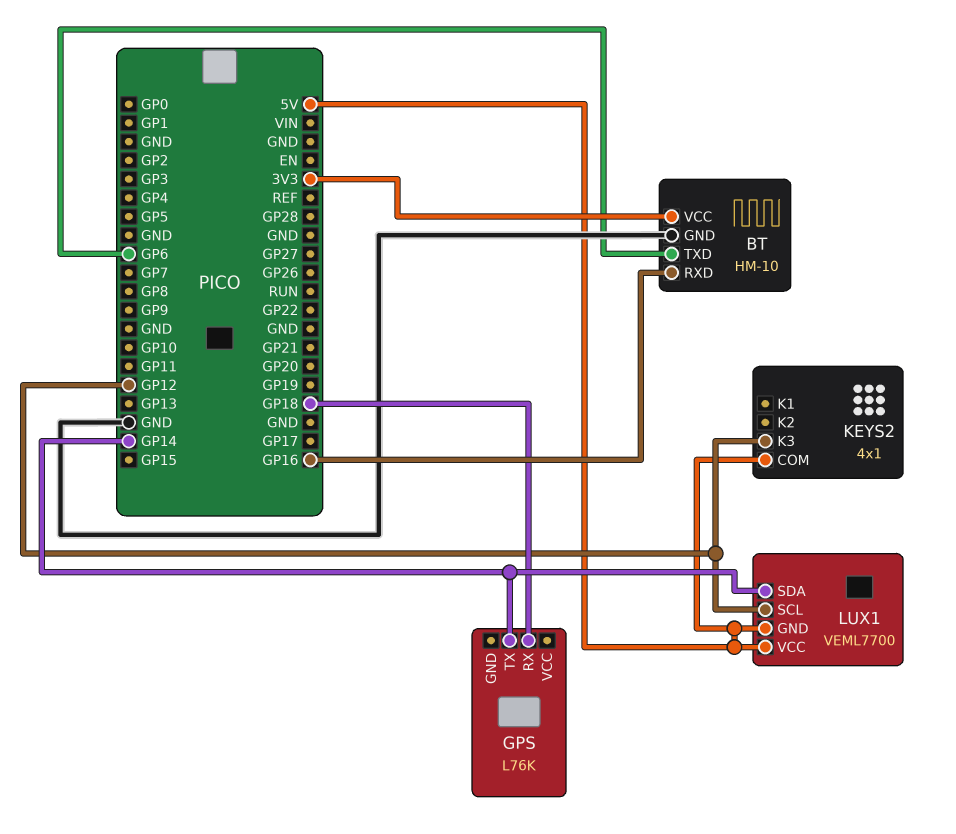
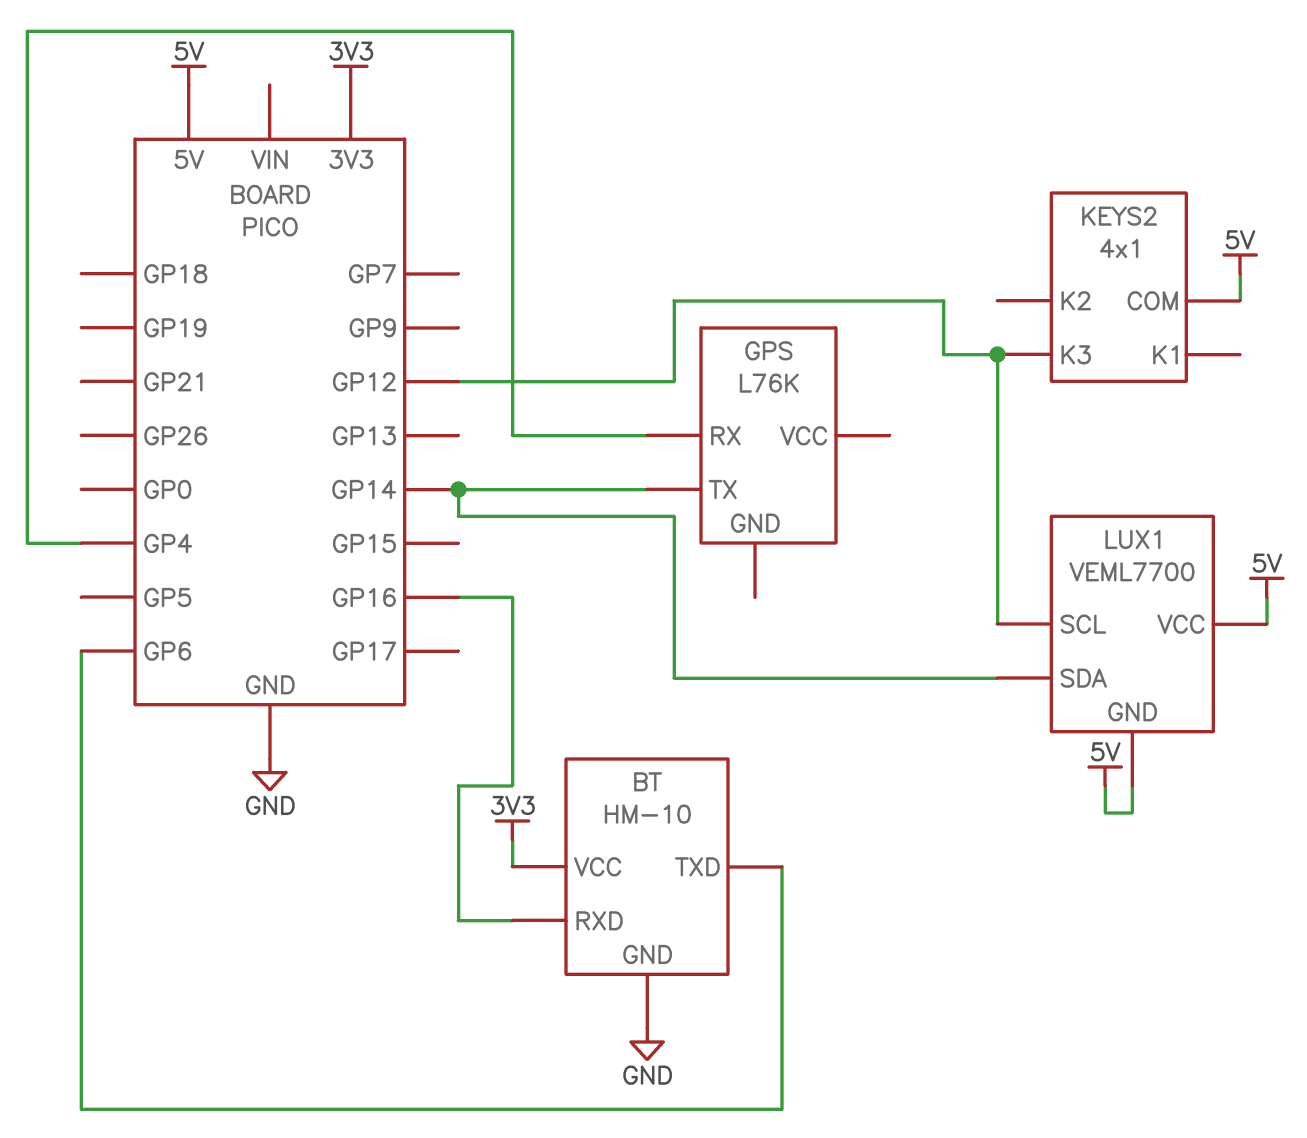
GPS pin RX: GP18 -> GP4

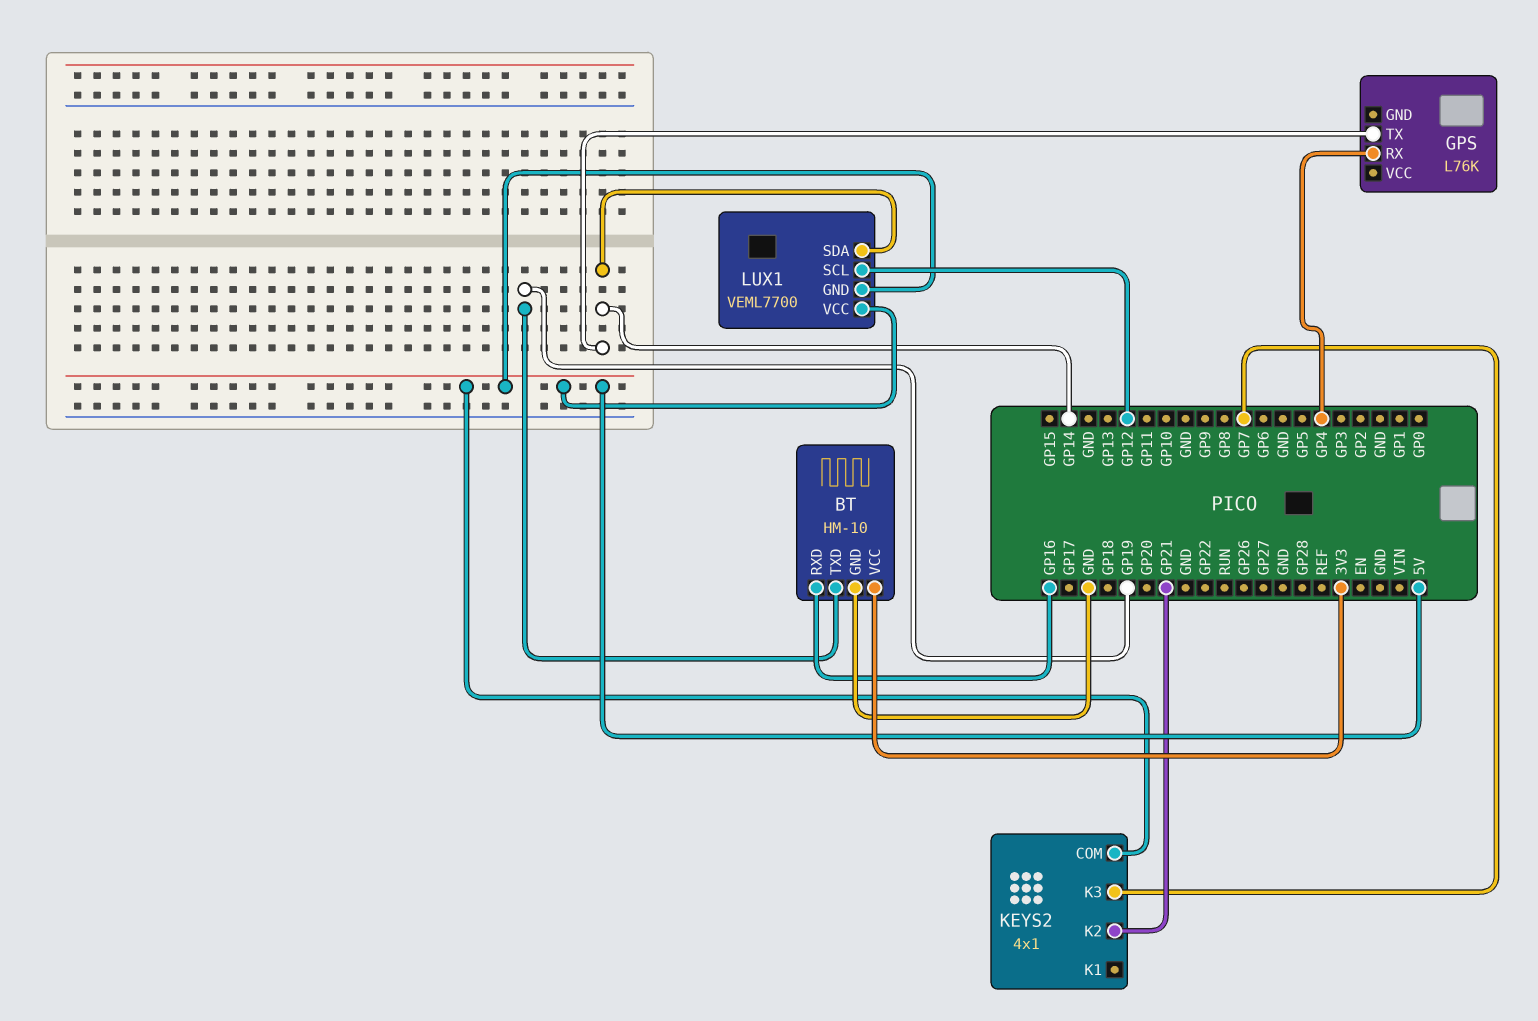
BT pin TXD: GP6 -> GP19
KEYS2 pin K2: none -> GP21
KEYS2 pin K3: GP12 -> GP7

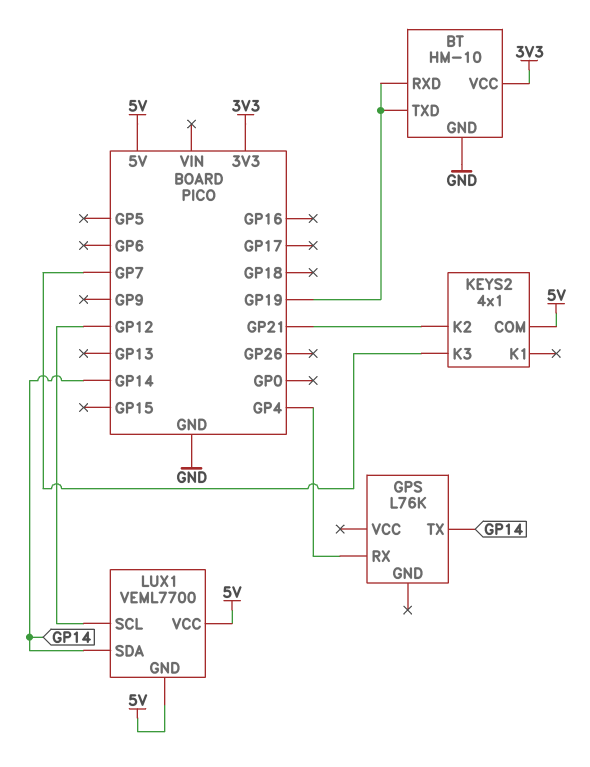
BT pin RXD: GP16 -> GP19

